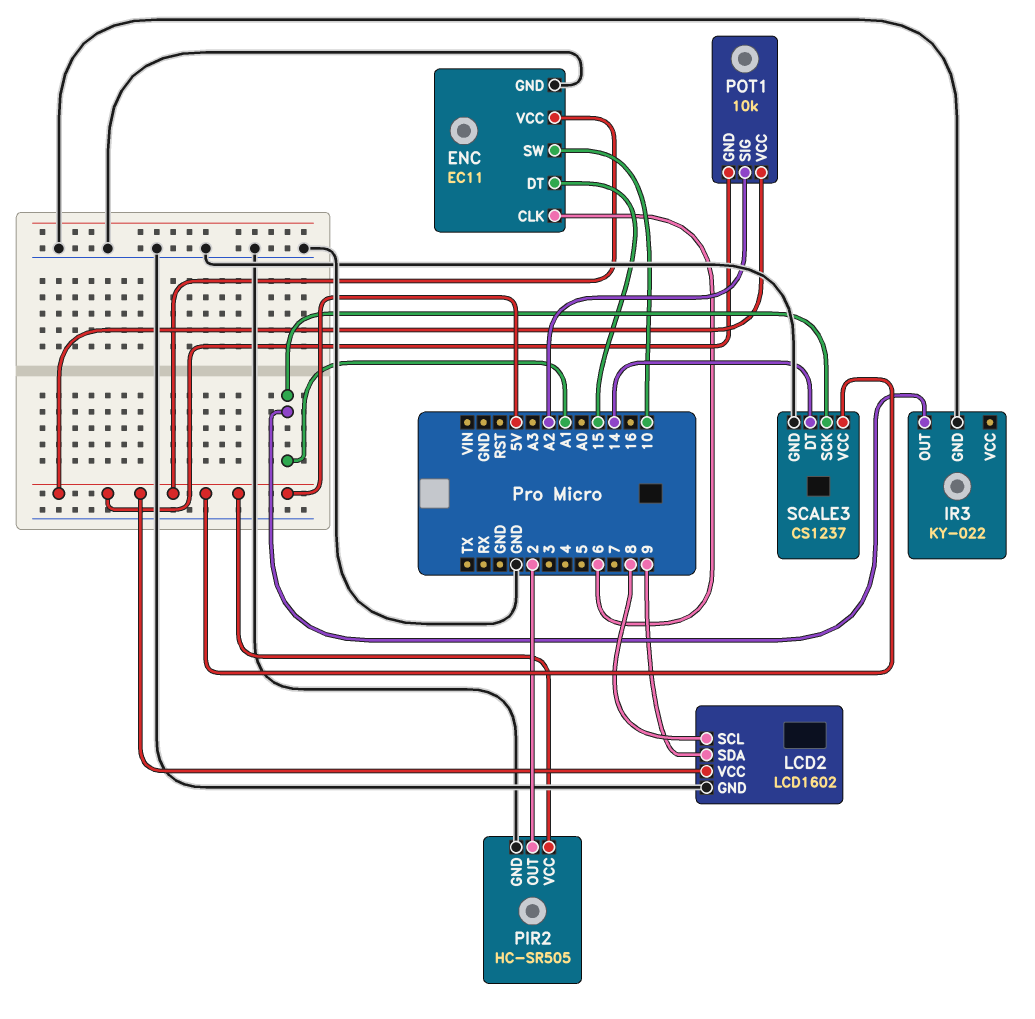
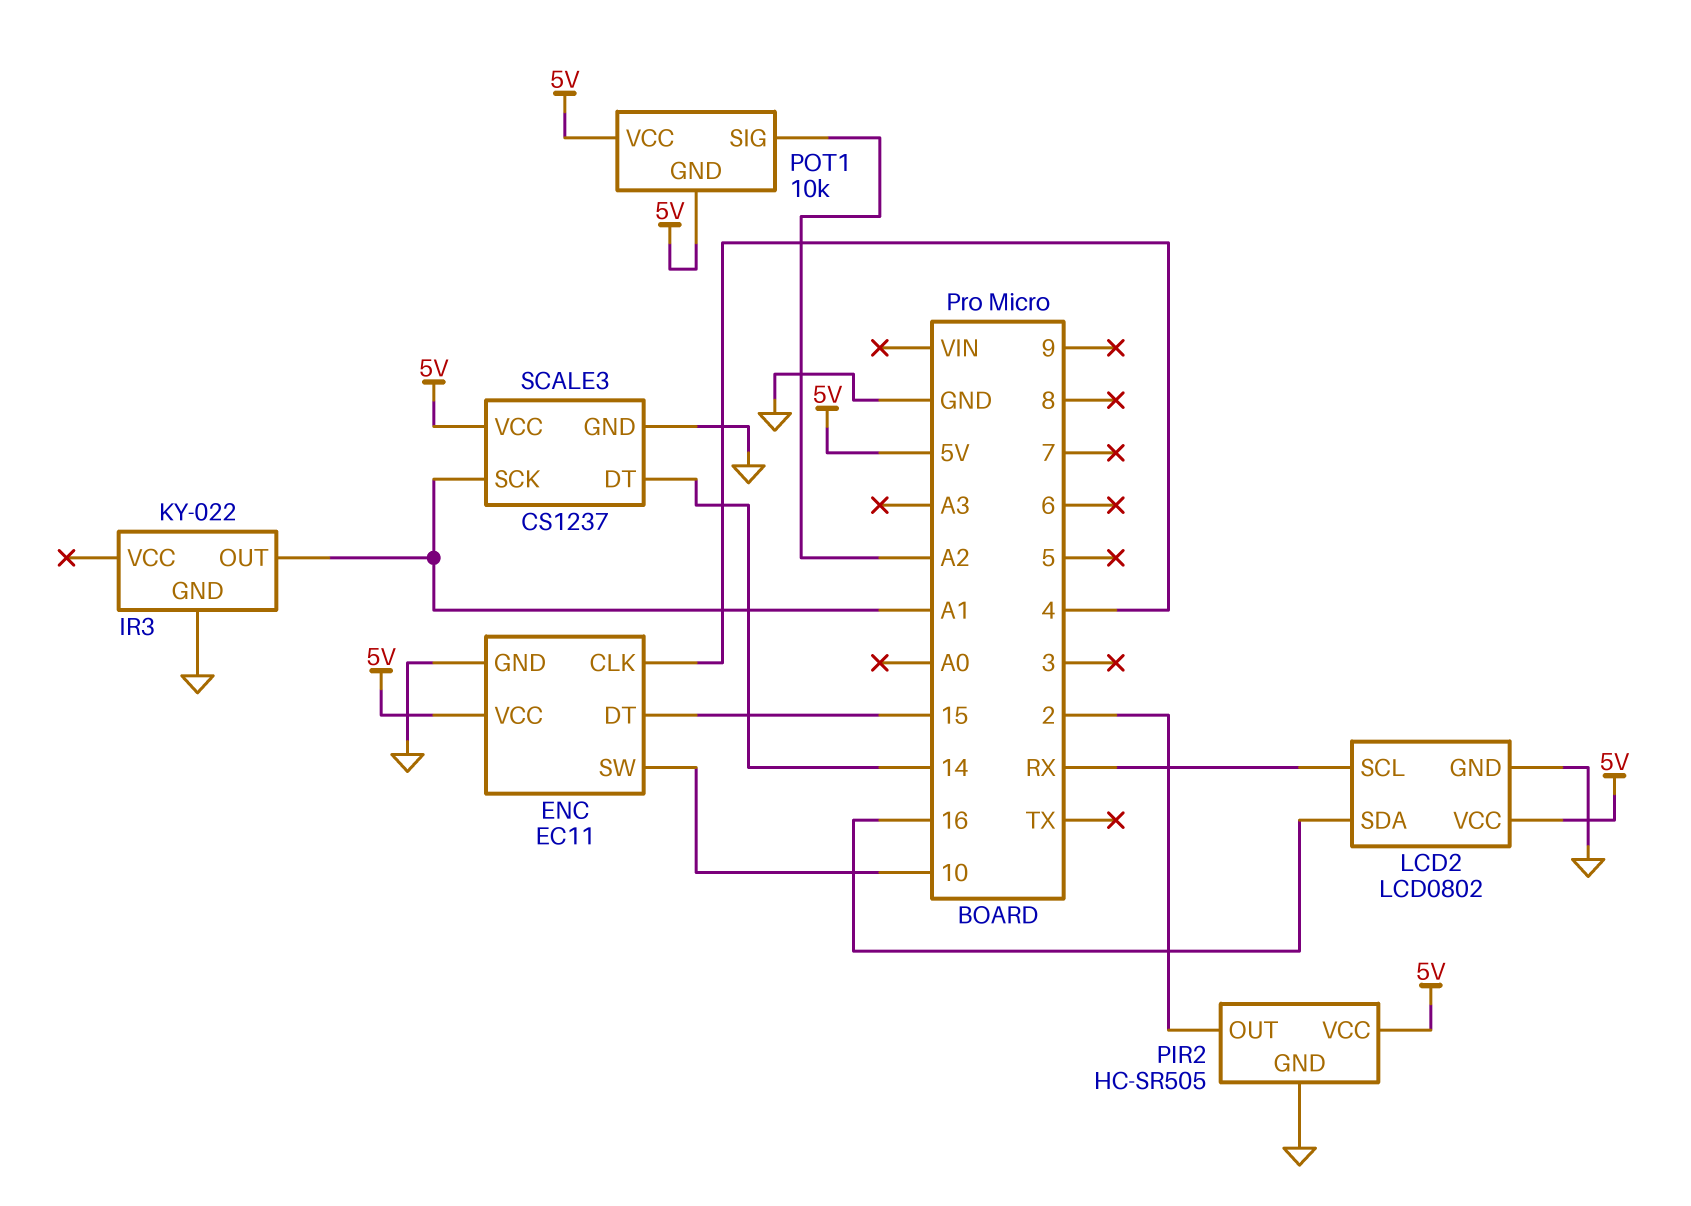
ENC pin CLK: 6 -> 4
LCD2: LCD1602 -> LCD0802
LCD2 pin SCL: 8 -> RX
LCD2 pin SDA: 9 -> 16

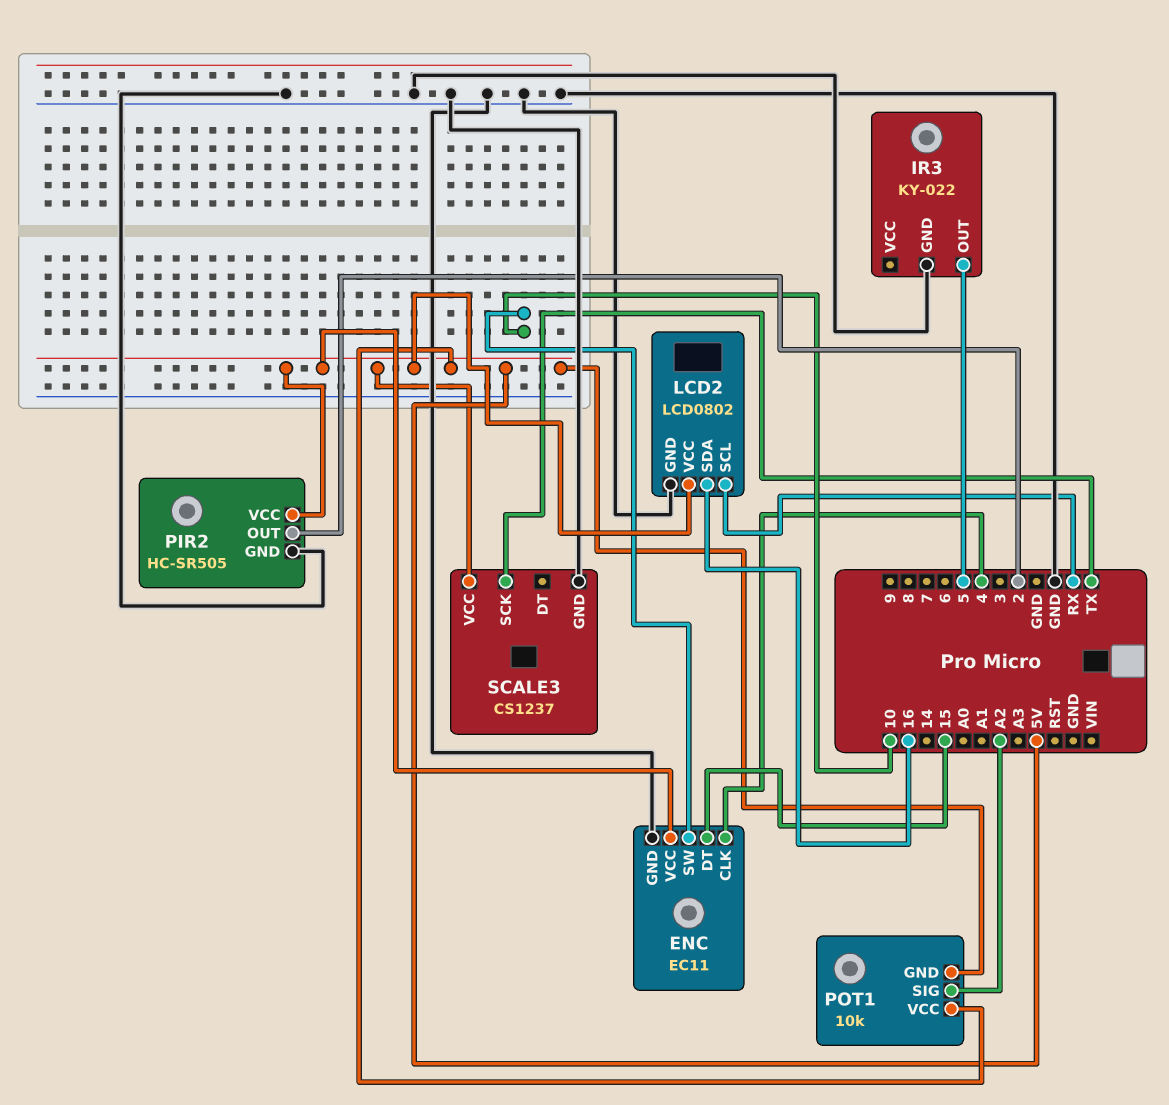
IR3 pin OUT: A1 -> 5
SCALE3 pin DT: 14 -> none
SCALE3 pin SCK: A1 -> TX

